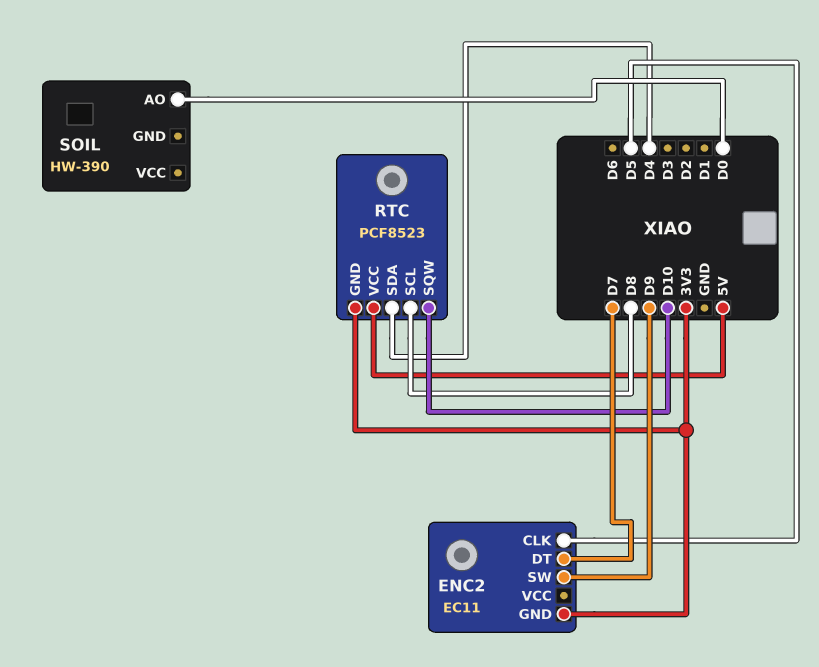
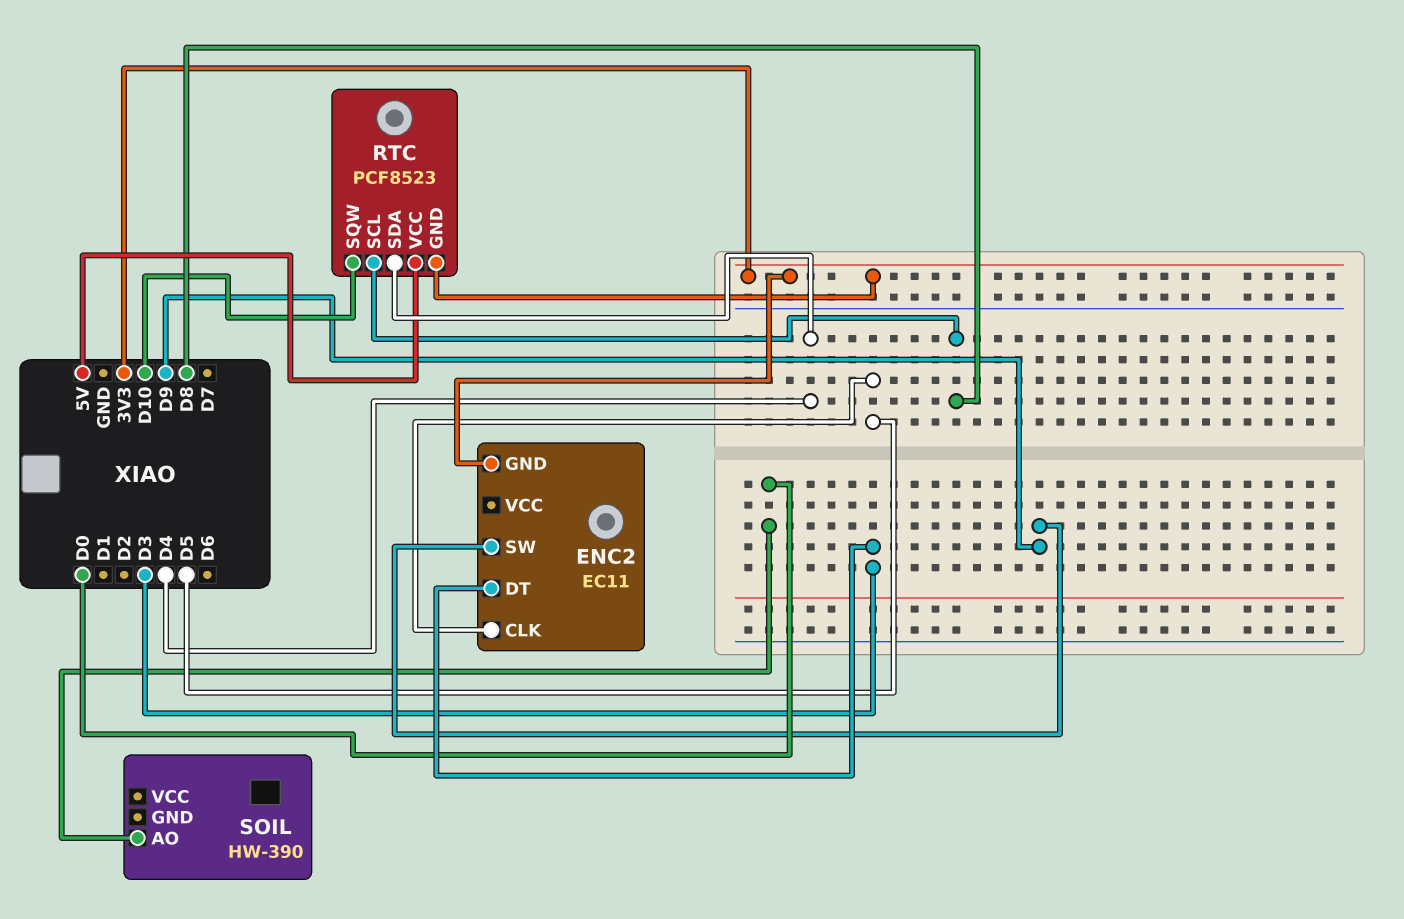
ENC2 pin DT: D7 -> D3

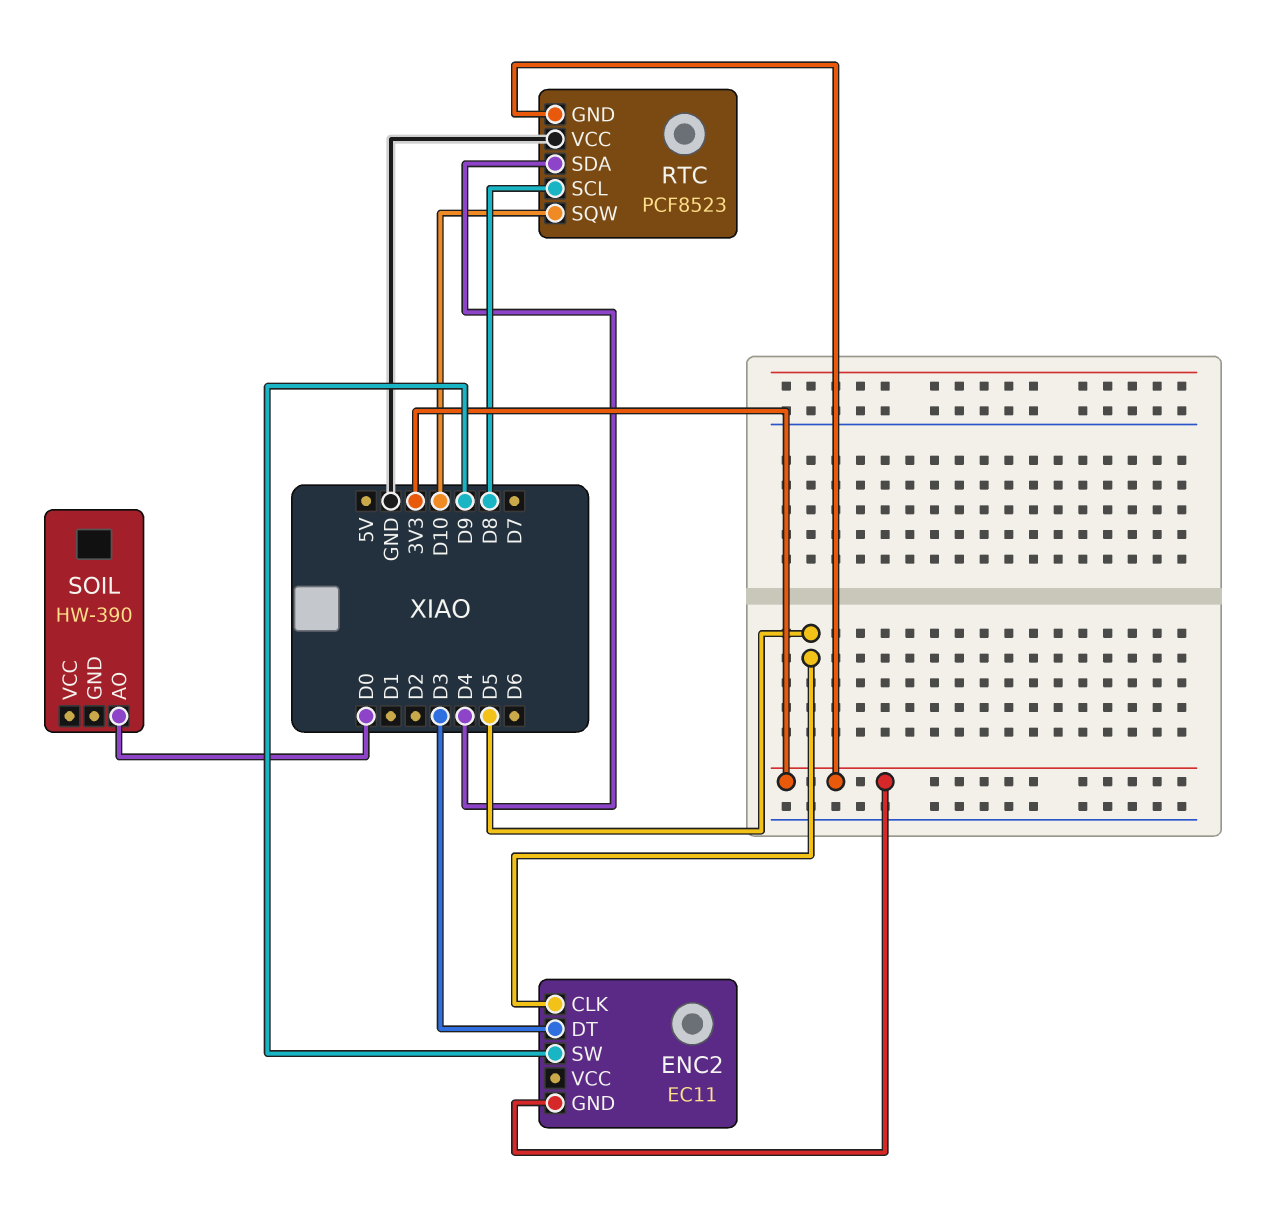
RTC pin VCC: 5V -> GND

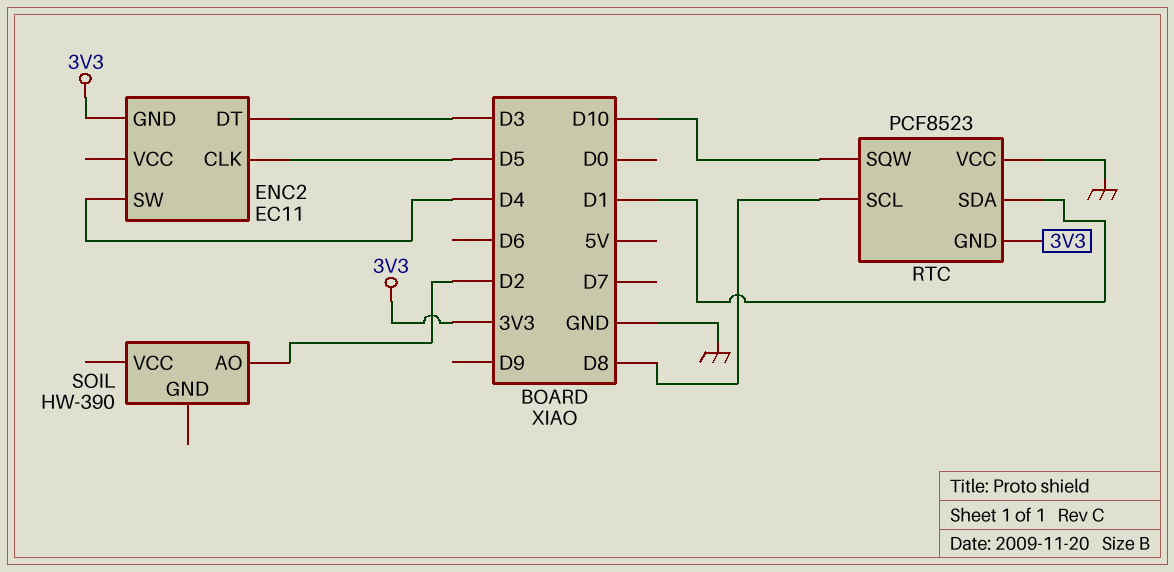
ENC2 pin SW: D9 -> D4
RTC pin SDA: D4 -> D1
SOIL pin AO: D0 -> D2

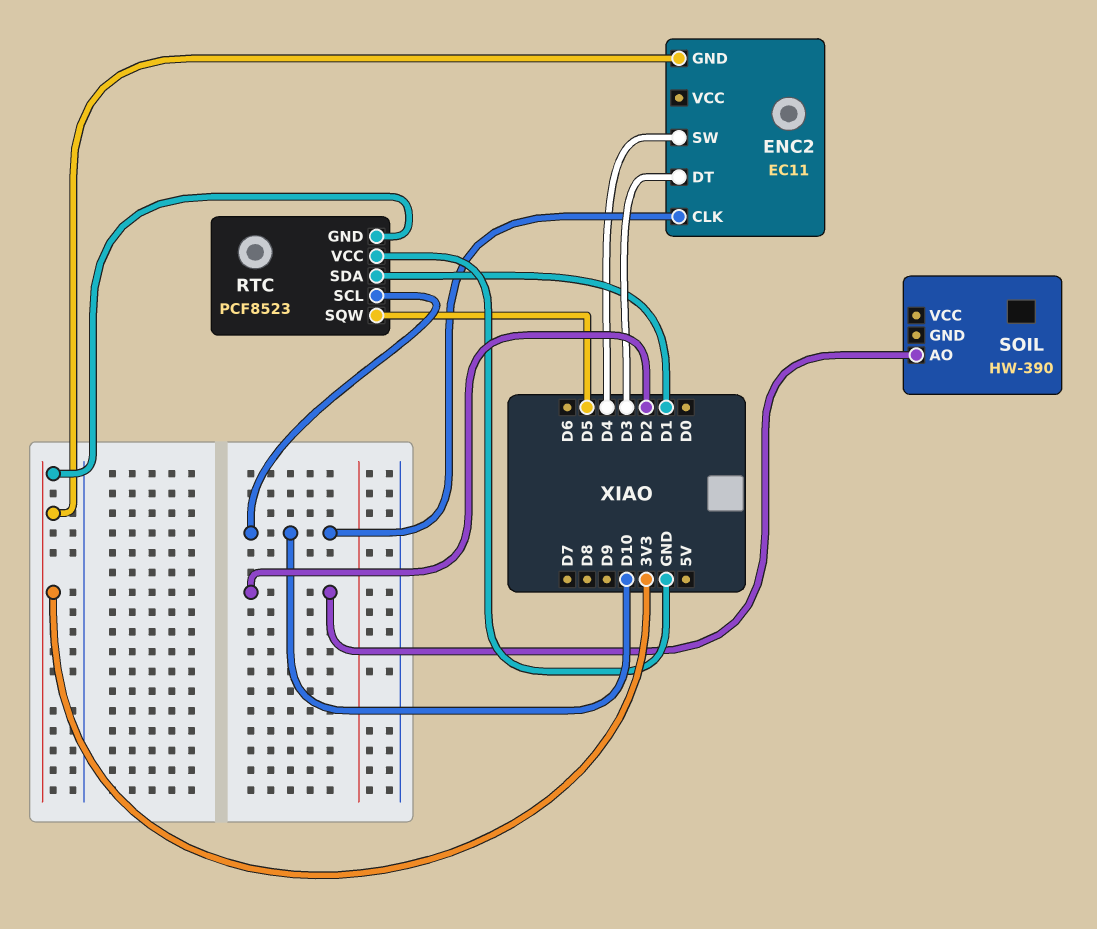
ENC2 pin CLK: D5 -> D10
RTC pin SCL: D8 -> D10
RTC pin SQW: D10 -> D5

